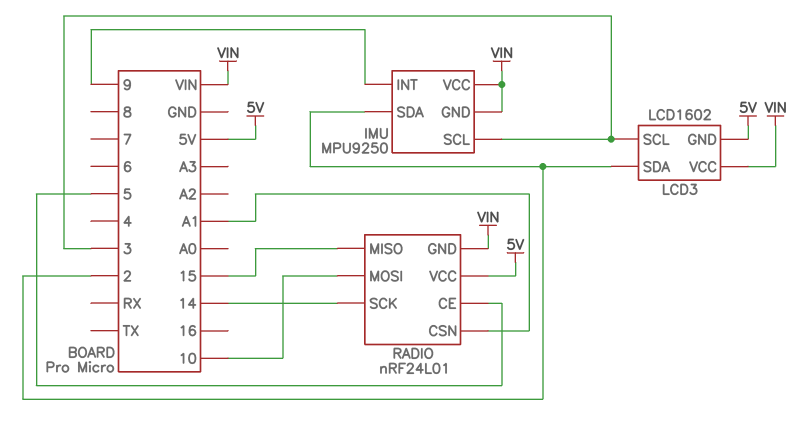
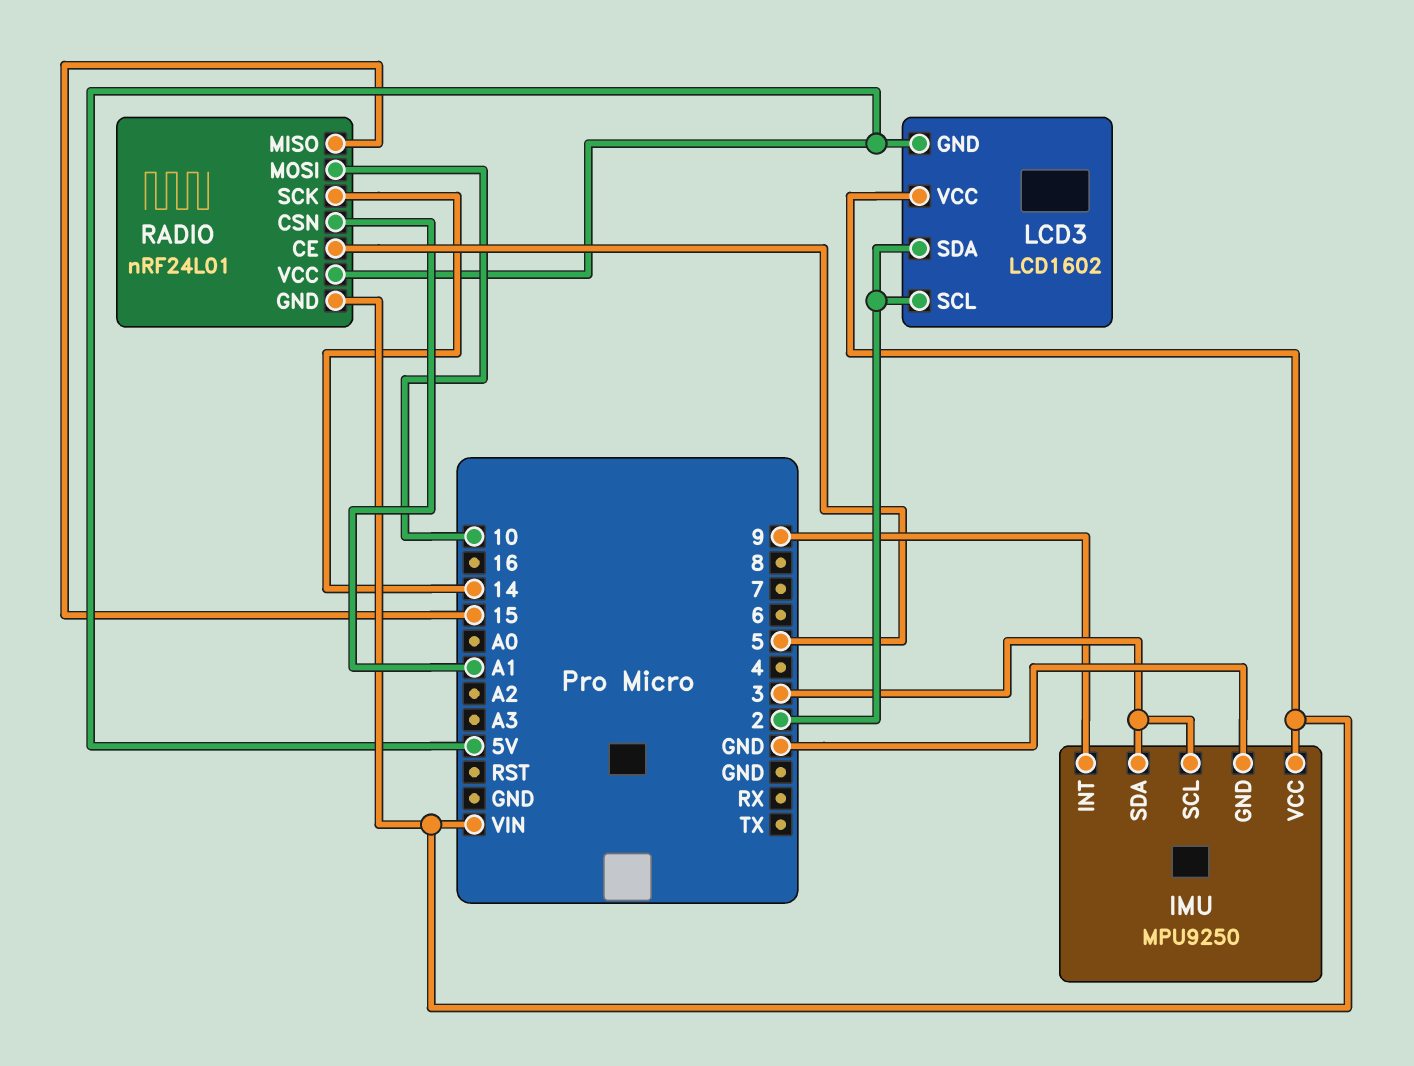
IMU pin GND: VIN -> GND
IMU pin SDA: 2 -> 3
LCD3 pin SCL: 3 -> 2

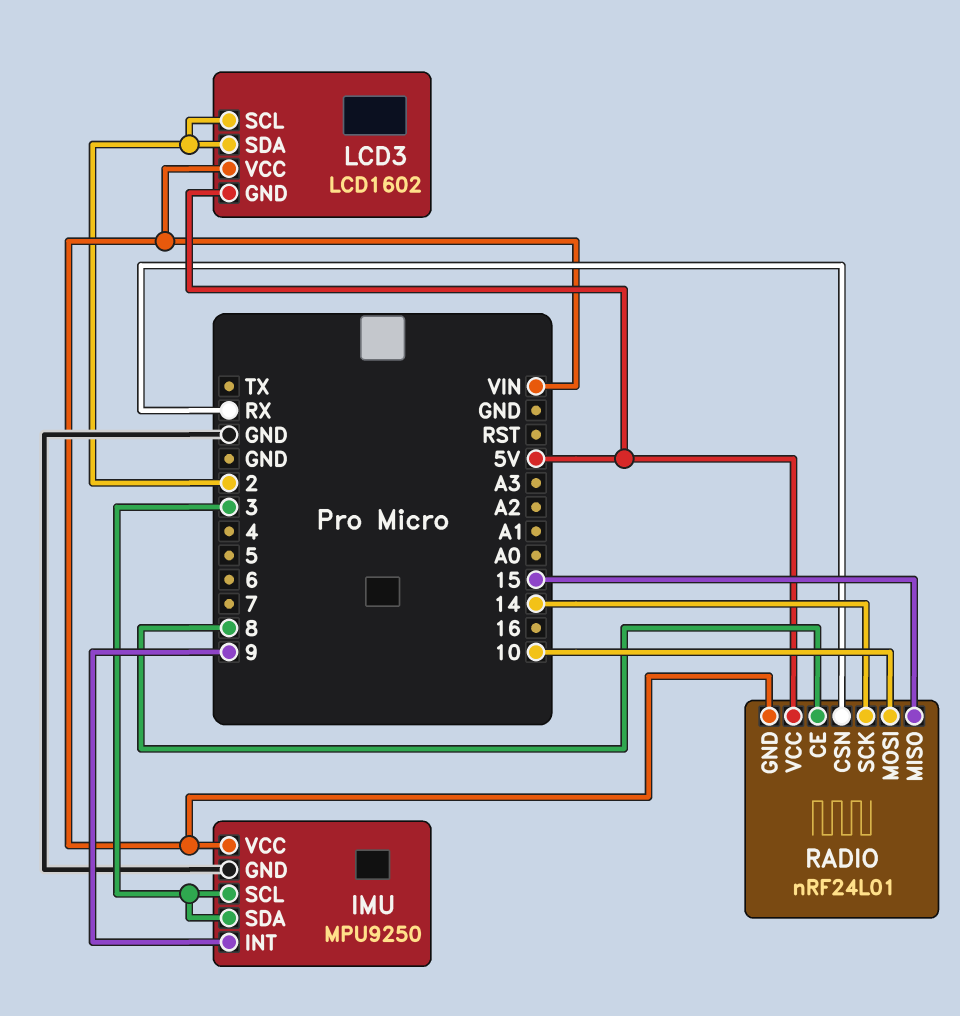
RADIO pin CE: 5 -> 8
RADIO pin CSN: A1 -> RX

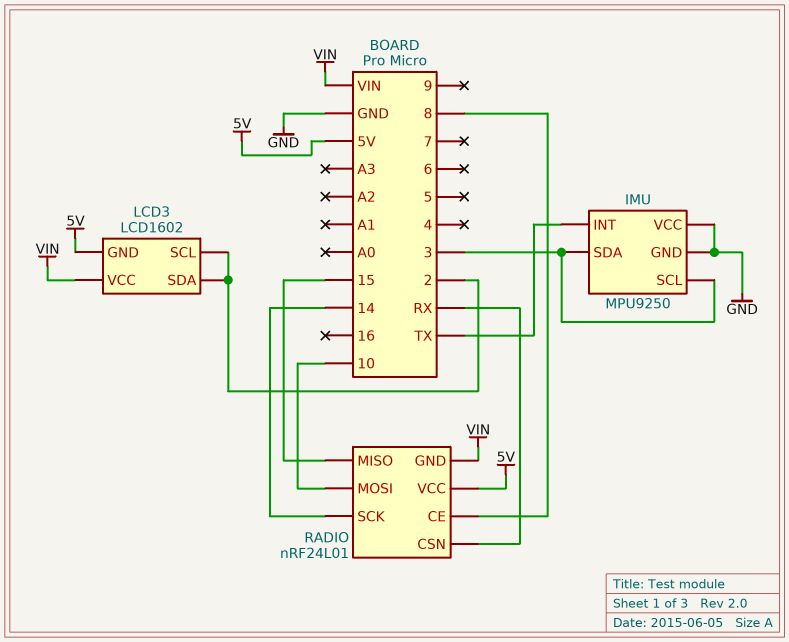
IMU pin INT: 9 -> TX
IMU pin VCC: VIN -> GND

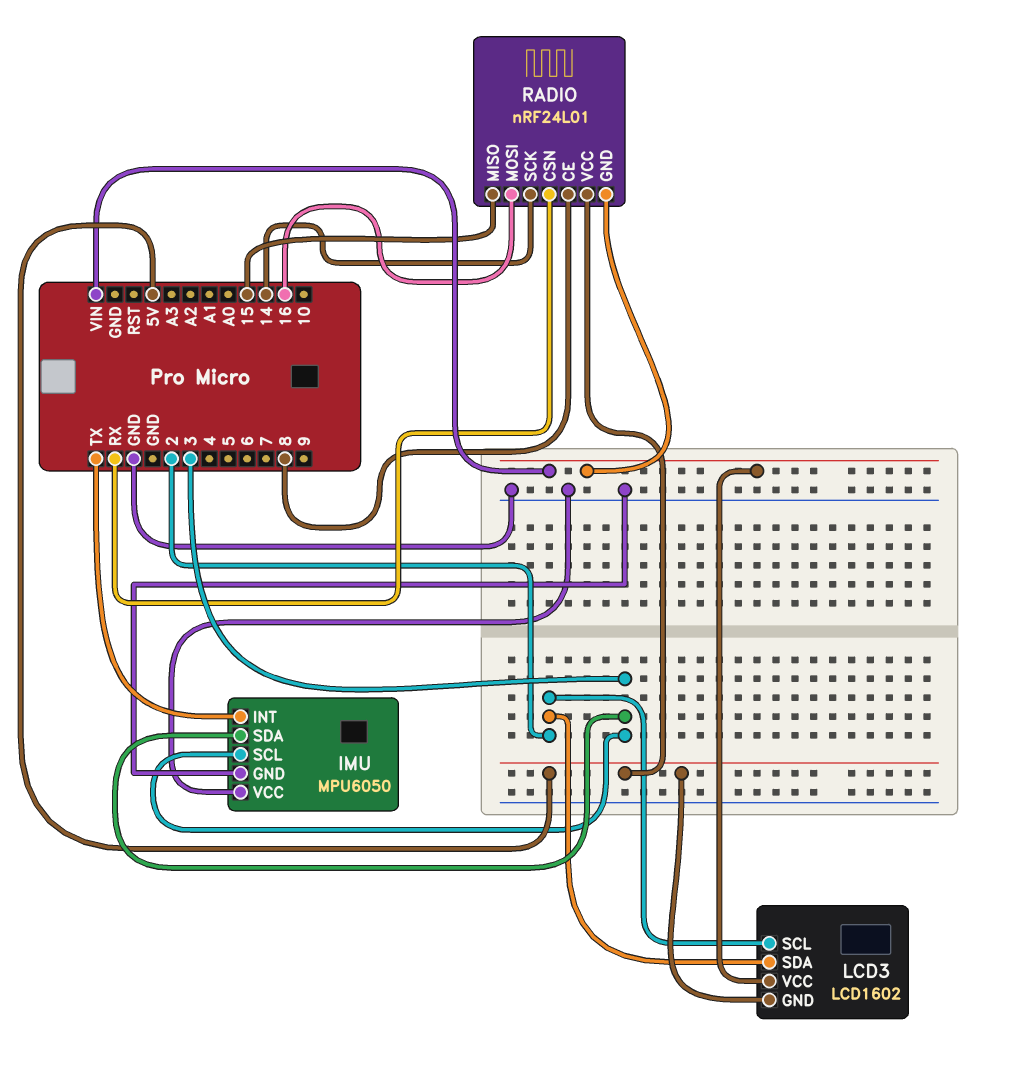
IMU: MPU9250 -> MPU6050
RADIO pin MOSI: 10 -> 16

